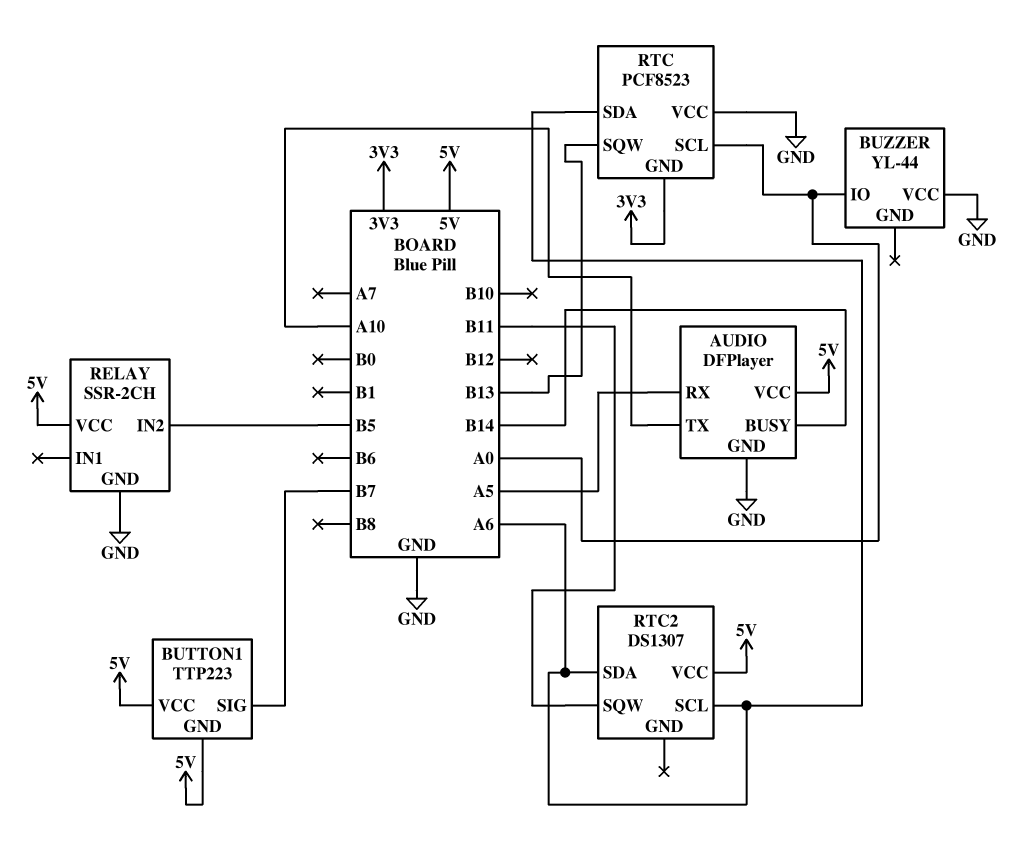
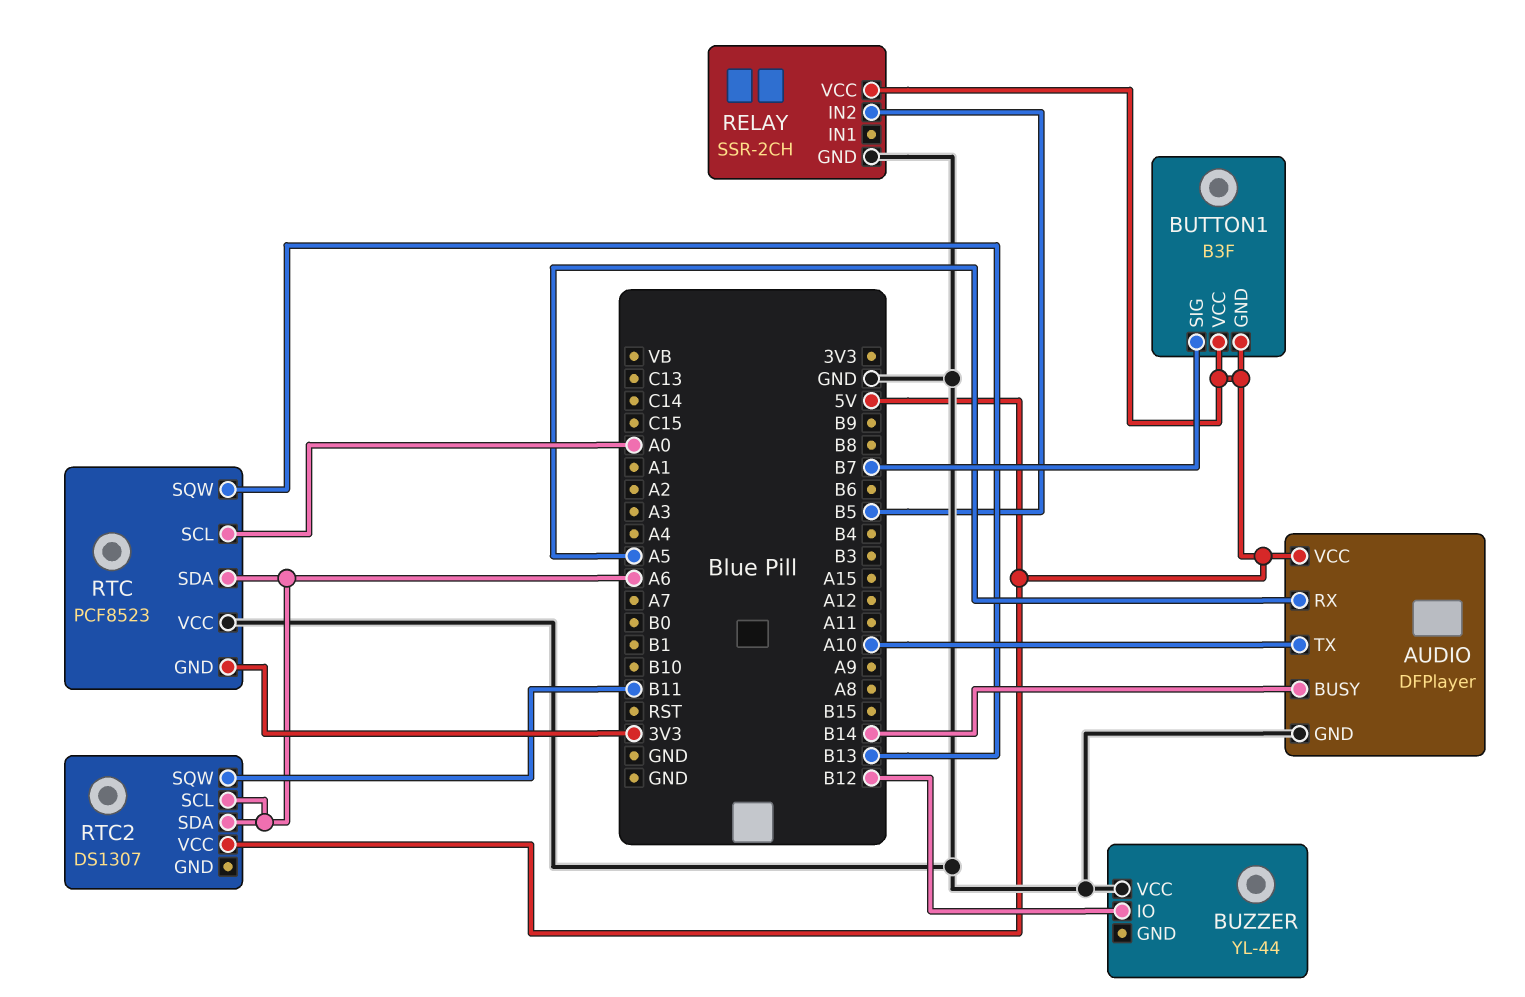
BUTTON1: TTP223 -> B3F
BUZZER pin IO: A0 -> B12

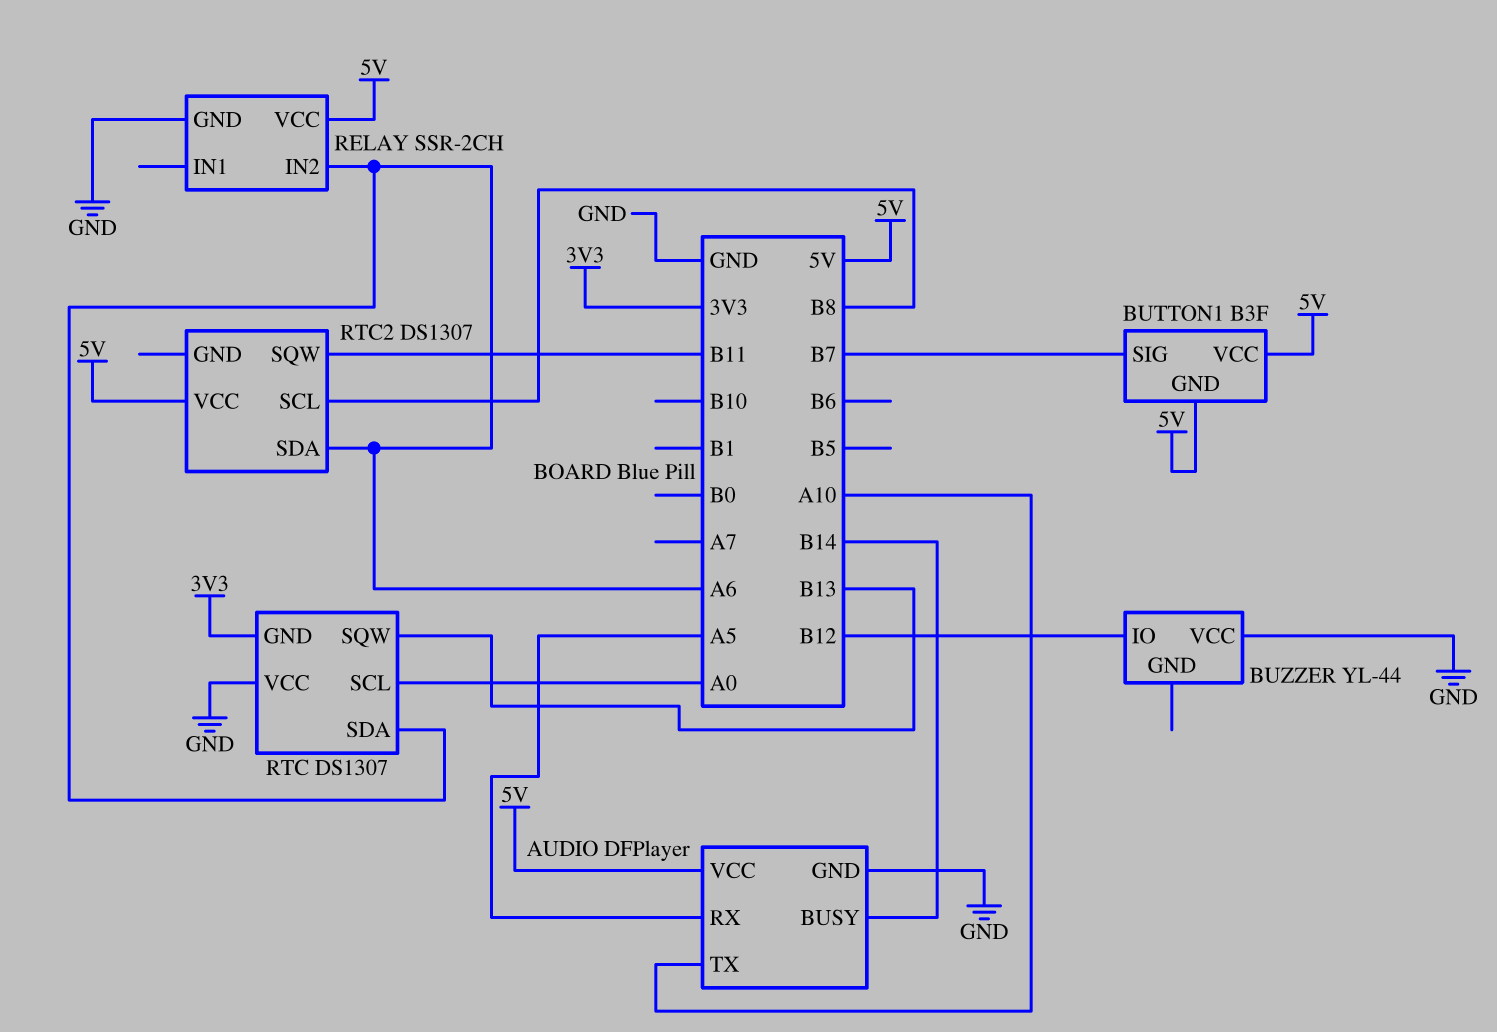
RELAY pin IN2: B5 -> A6
RTC: PCF8523 -> DS1307
RTC2 pin SCL: A6 -> B8

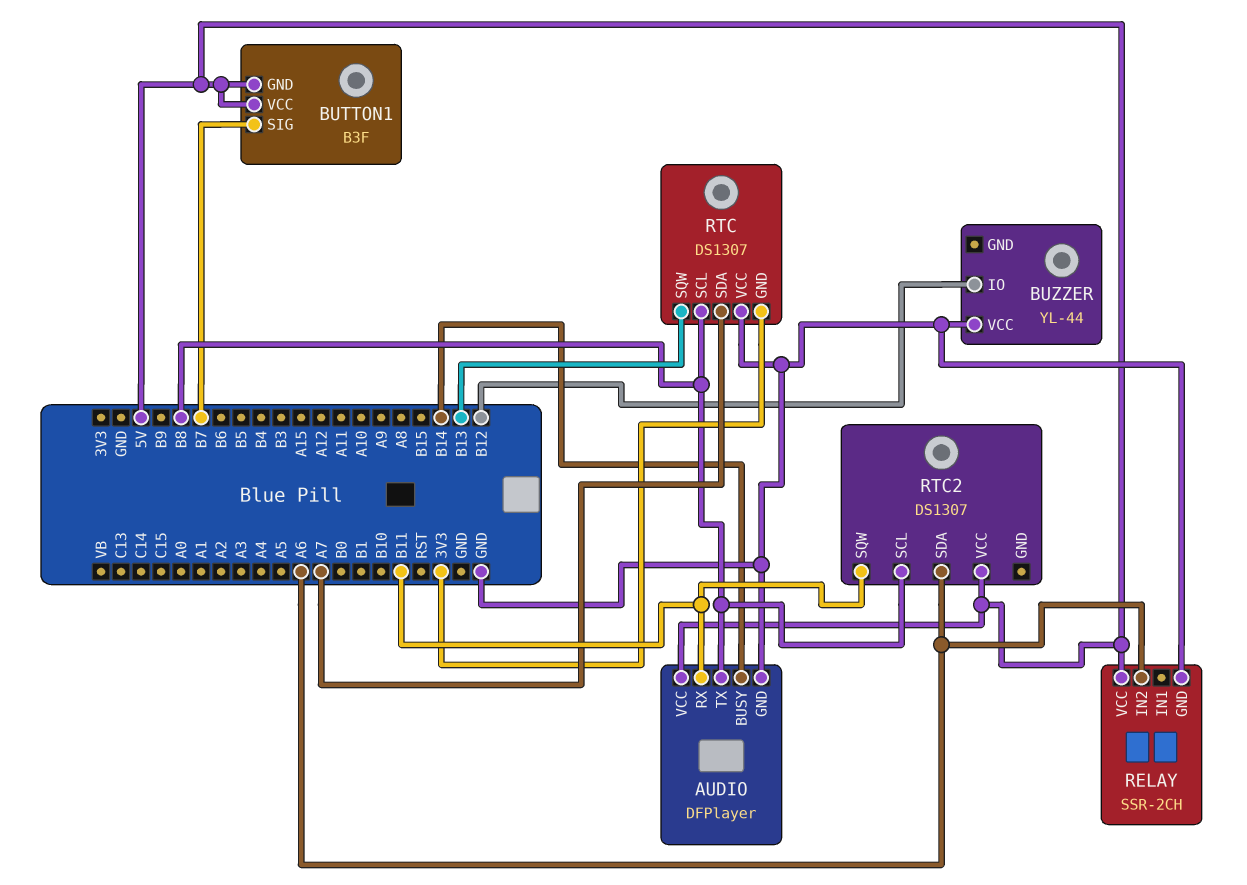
AUDIO pin RX: A5 -> B11
AUDIO pin TX: A10 -> B8
RTC pin SCL: A0 -> B8
RTC pin SDA: A6 -> A7

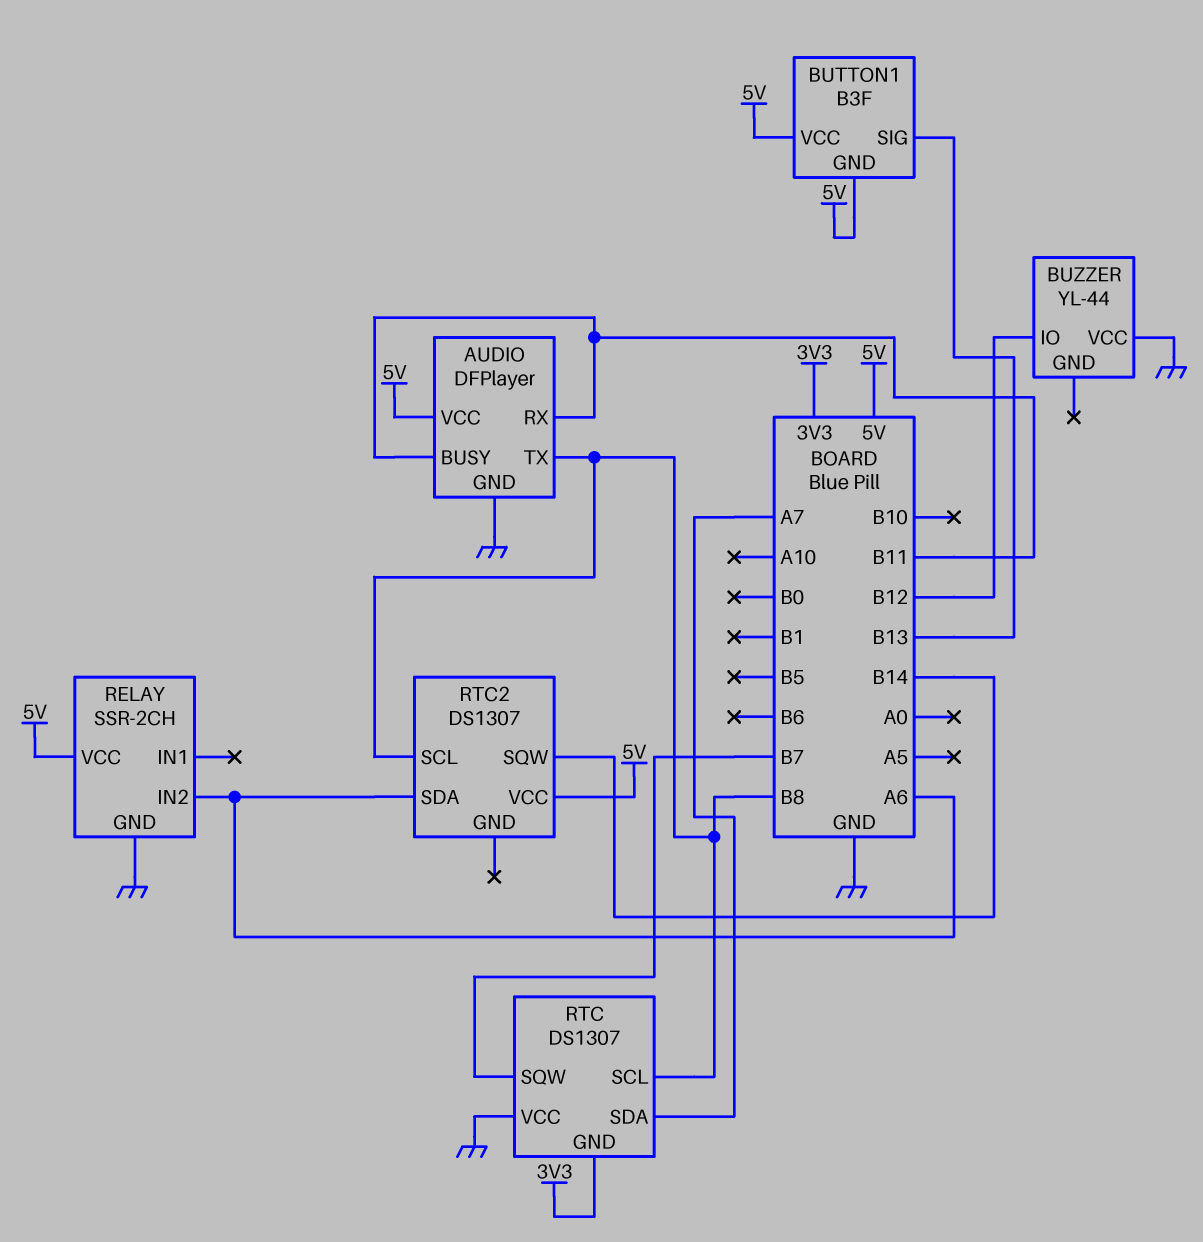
AUDIO pin BUSY: B14 -> B11
BUTTON1 pin SIG: B7 -> B13
RTC pin SQW: B13 -> B7
RTC2 pin SQW: B11 -> B14

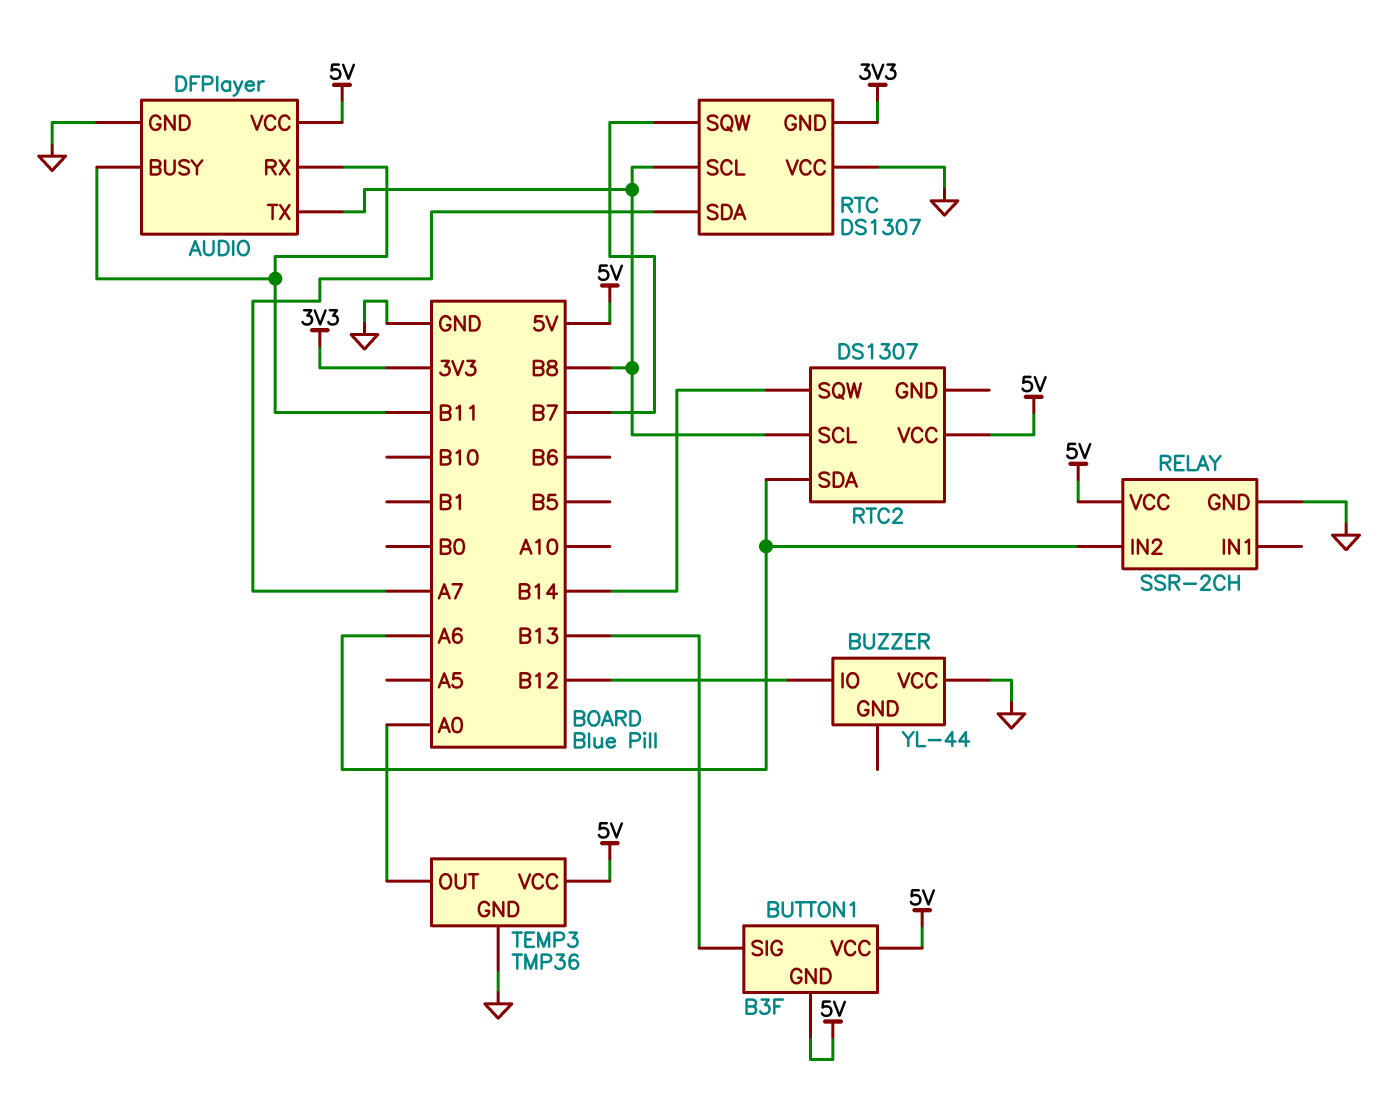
TEMP3: none -> TMP36
TEMP3 pin GND: none -> GND
TEMP3 pin OUT: none -> A0
TEMP3 pin VCC: none -> 5V

